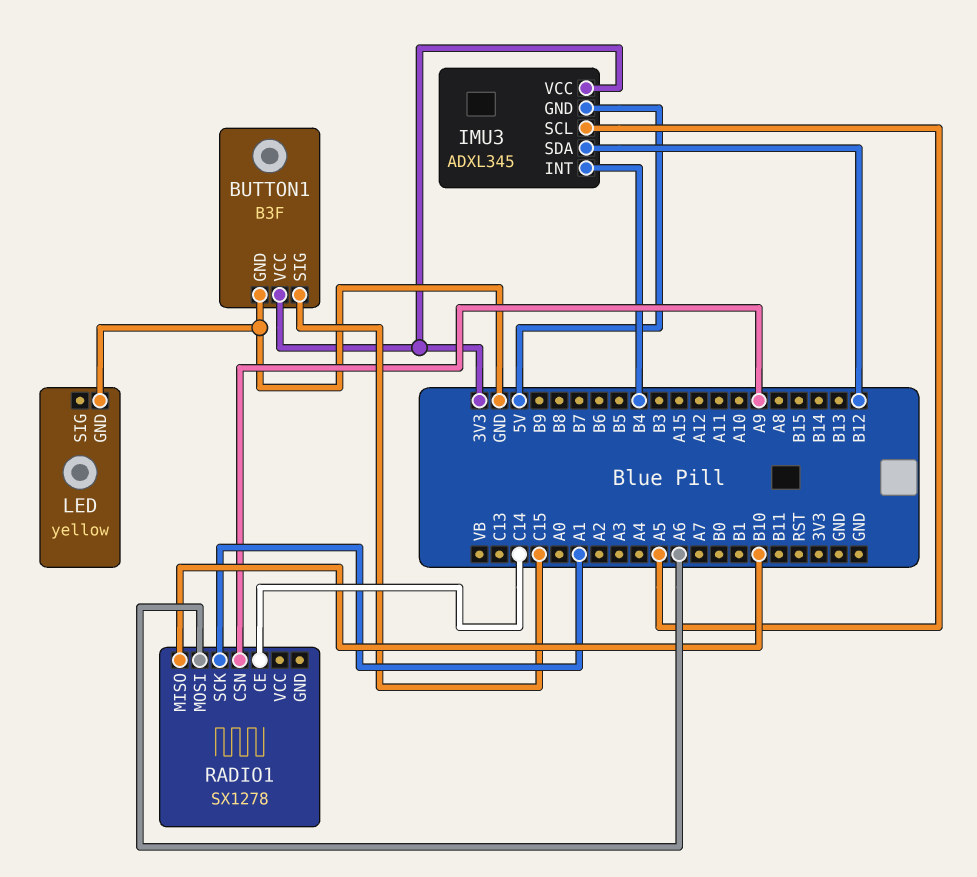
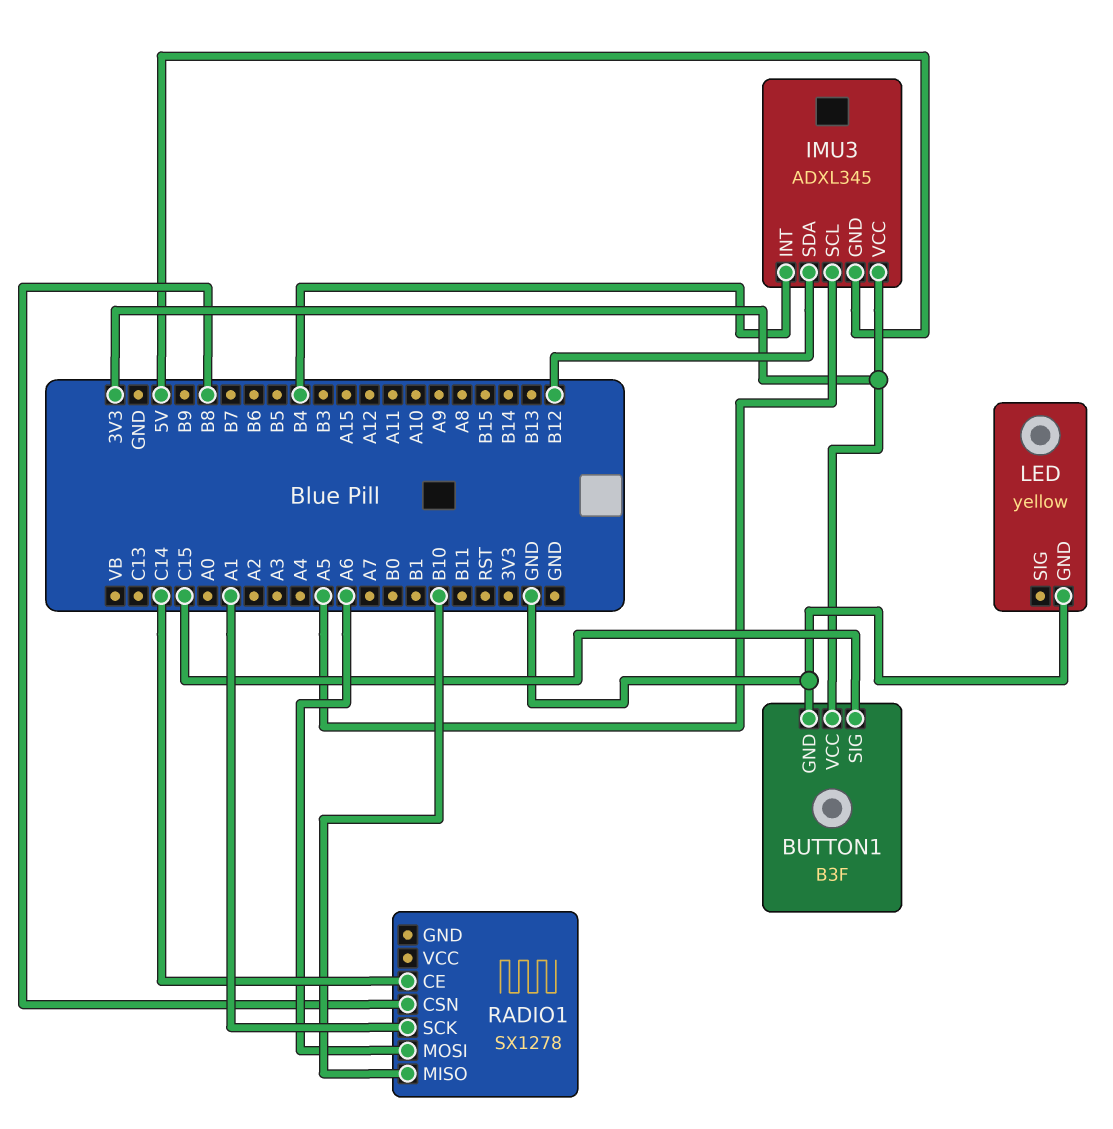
RADIO1 pin CSN: A9 -> B8

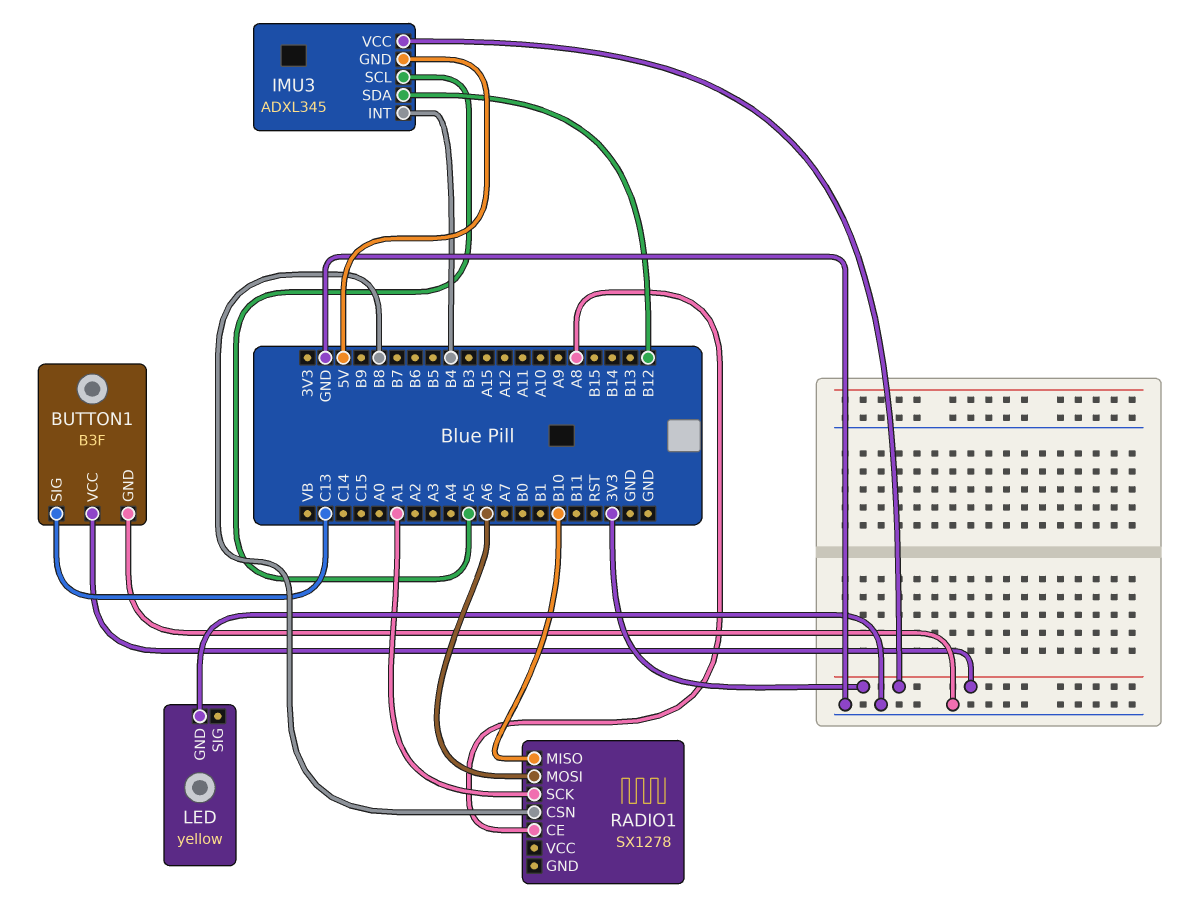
BUTTON1 pin SIG: C15 -> C13
RADIO1 pin CE: C14 -> A8

